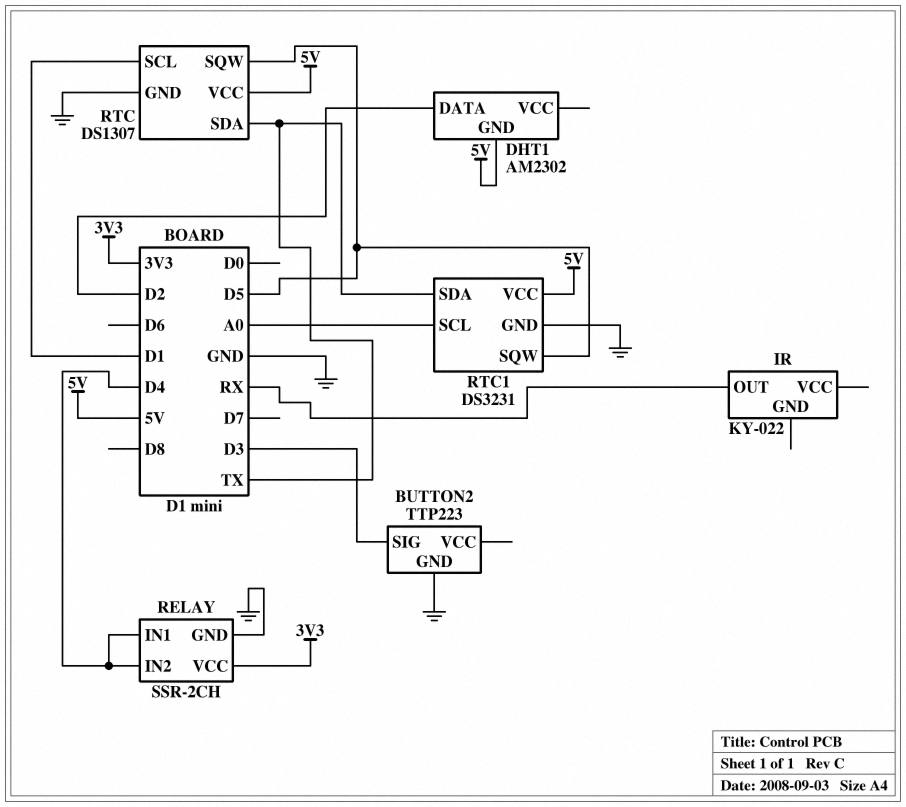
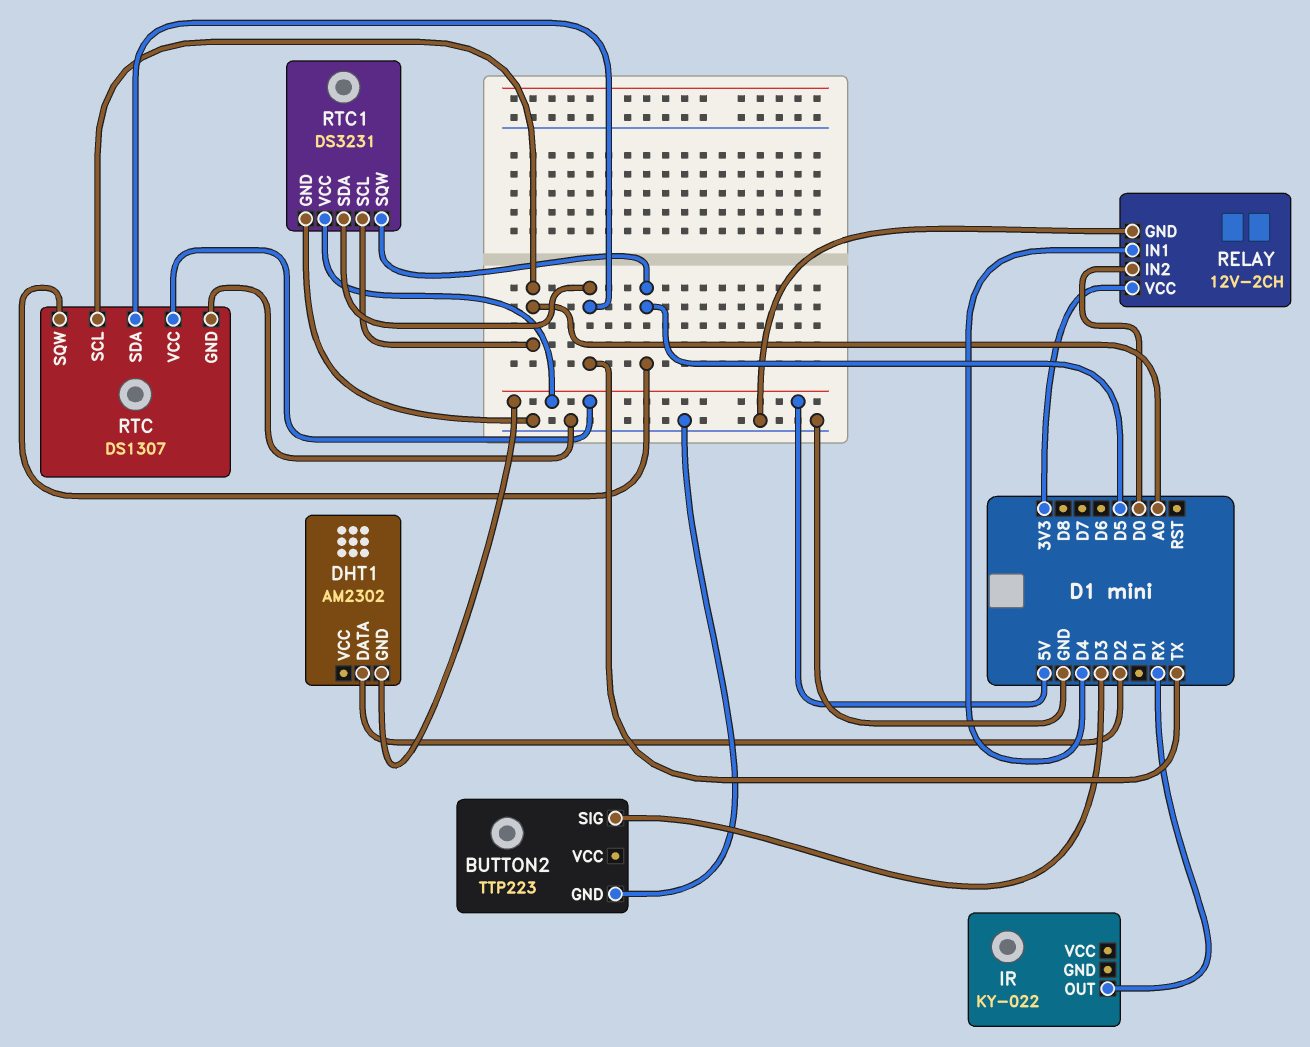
RELAY: SSR-2CH -> 12V-2CH
RELAY pin IN2: D4 -> D0
RTC pin SCL: D1 -> A0

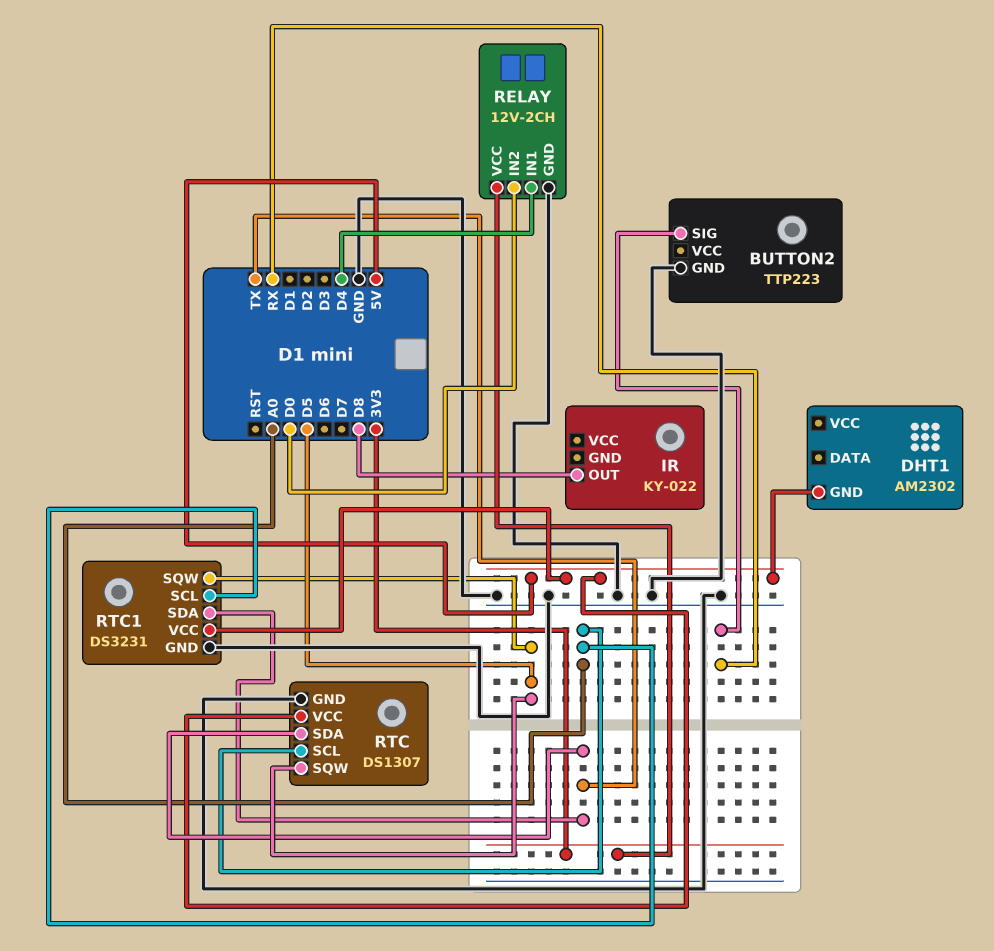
BUTTON2 pin SIG: D3 -> RX
DHT1 pin DATA: D2 -> none
IR pin OUT: RX -> D8

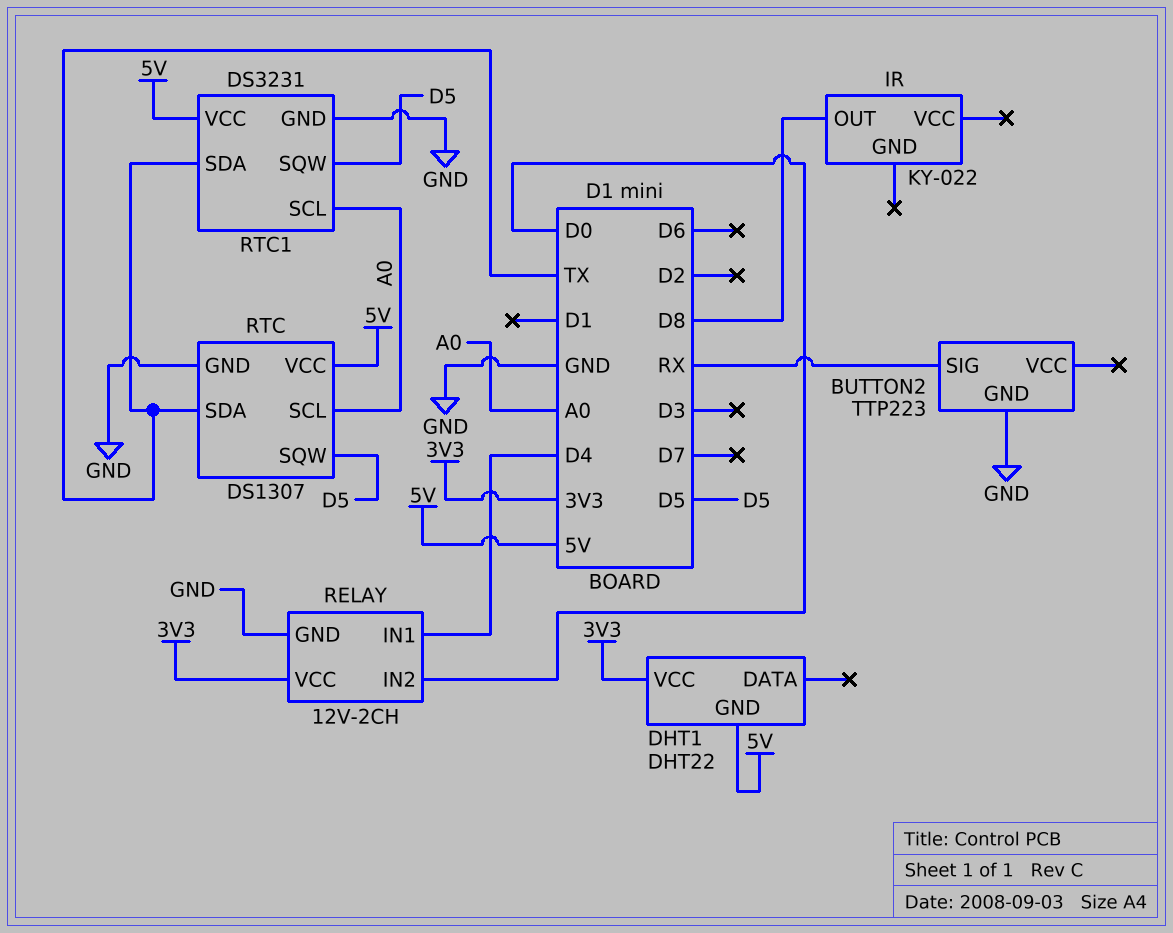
DHT1: AM2302 -> DHT22
DHT1 pin VCC: none -> 3V3

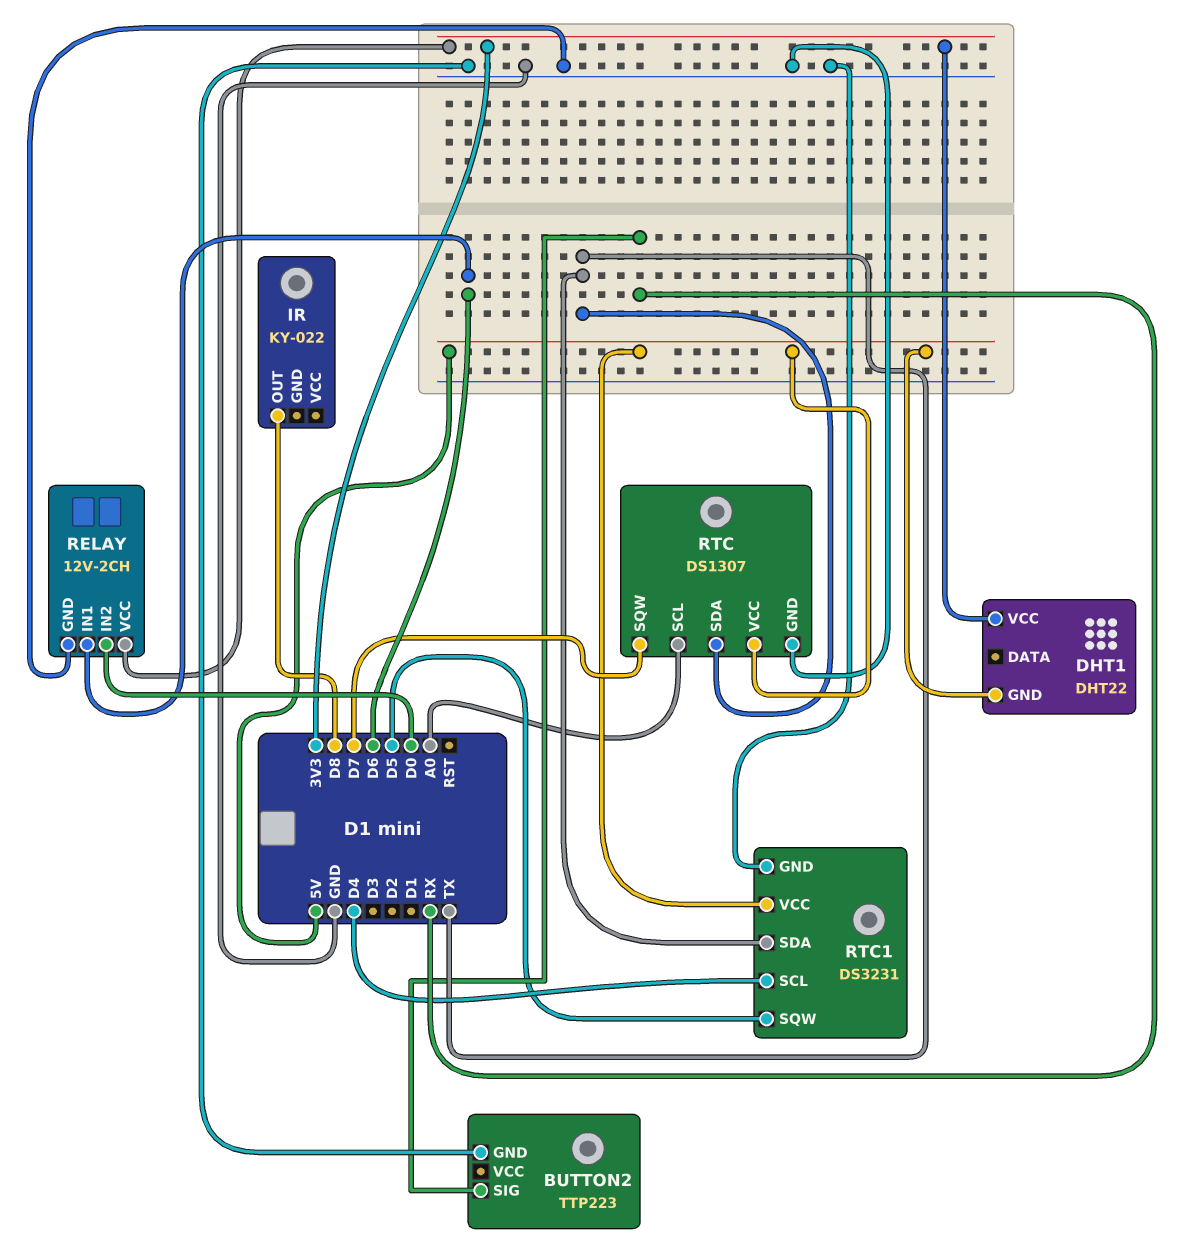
RELAY pin IN1: D4 -> D6
RTC pin SQW: D5 -> D7
RTC1 pin SCL: A0 -> D4

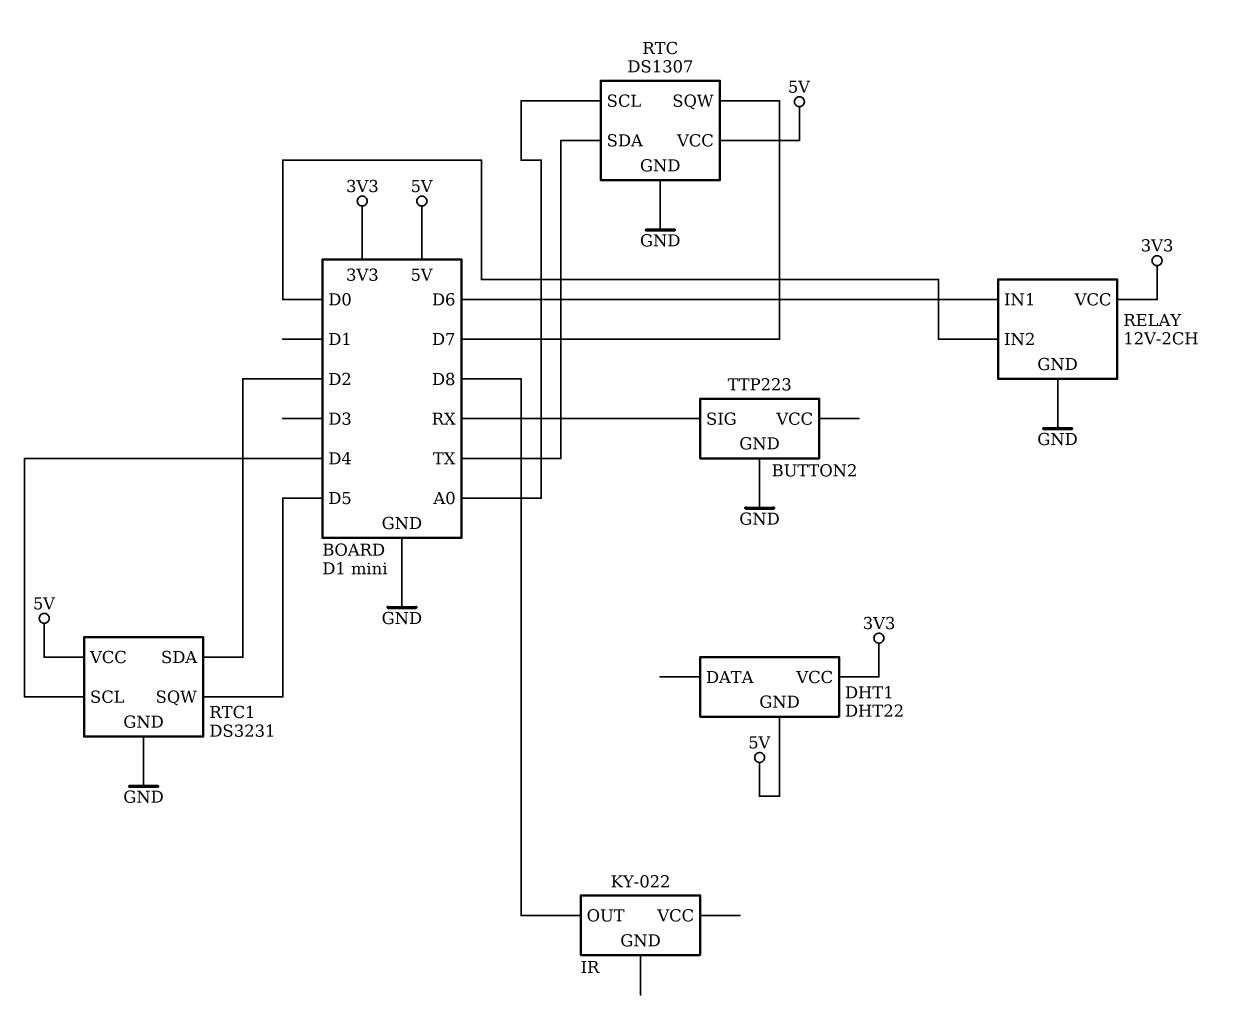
RTC1 pin SDA: TX -> D2

